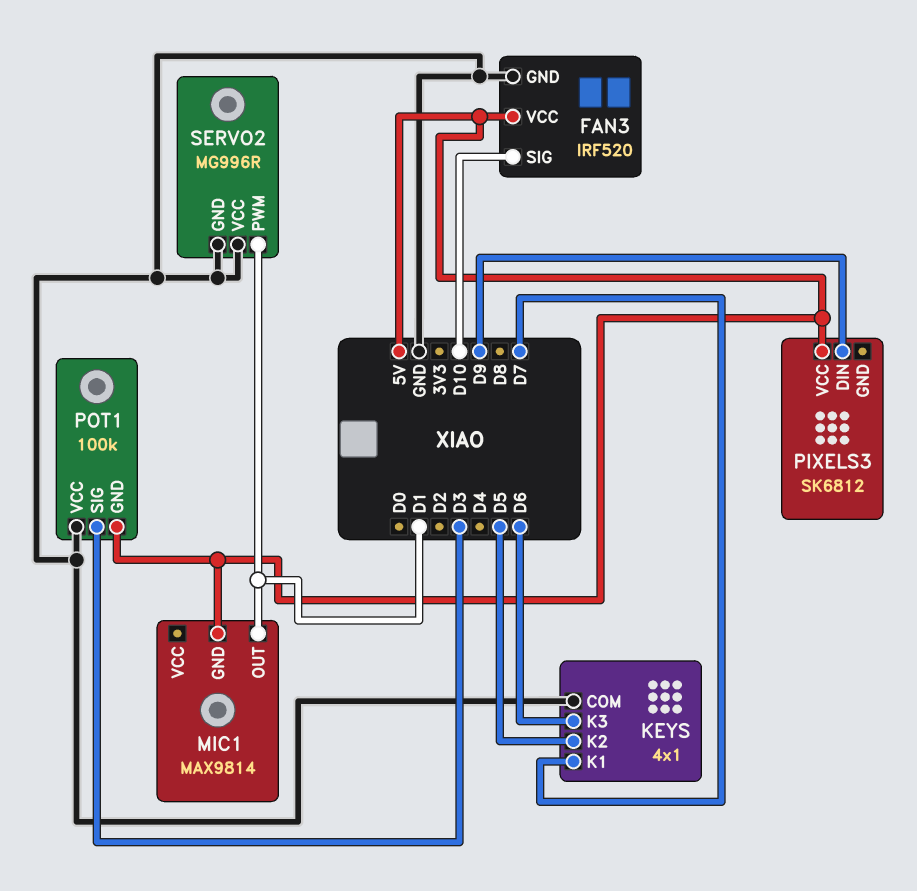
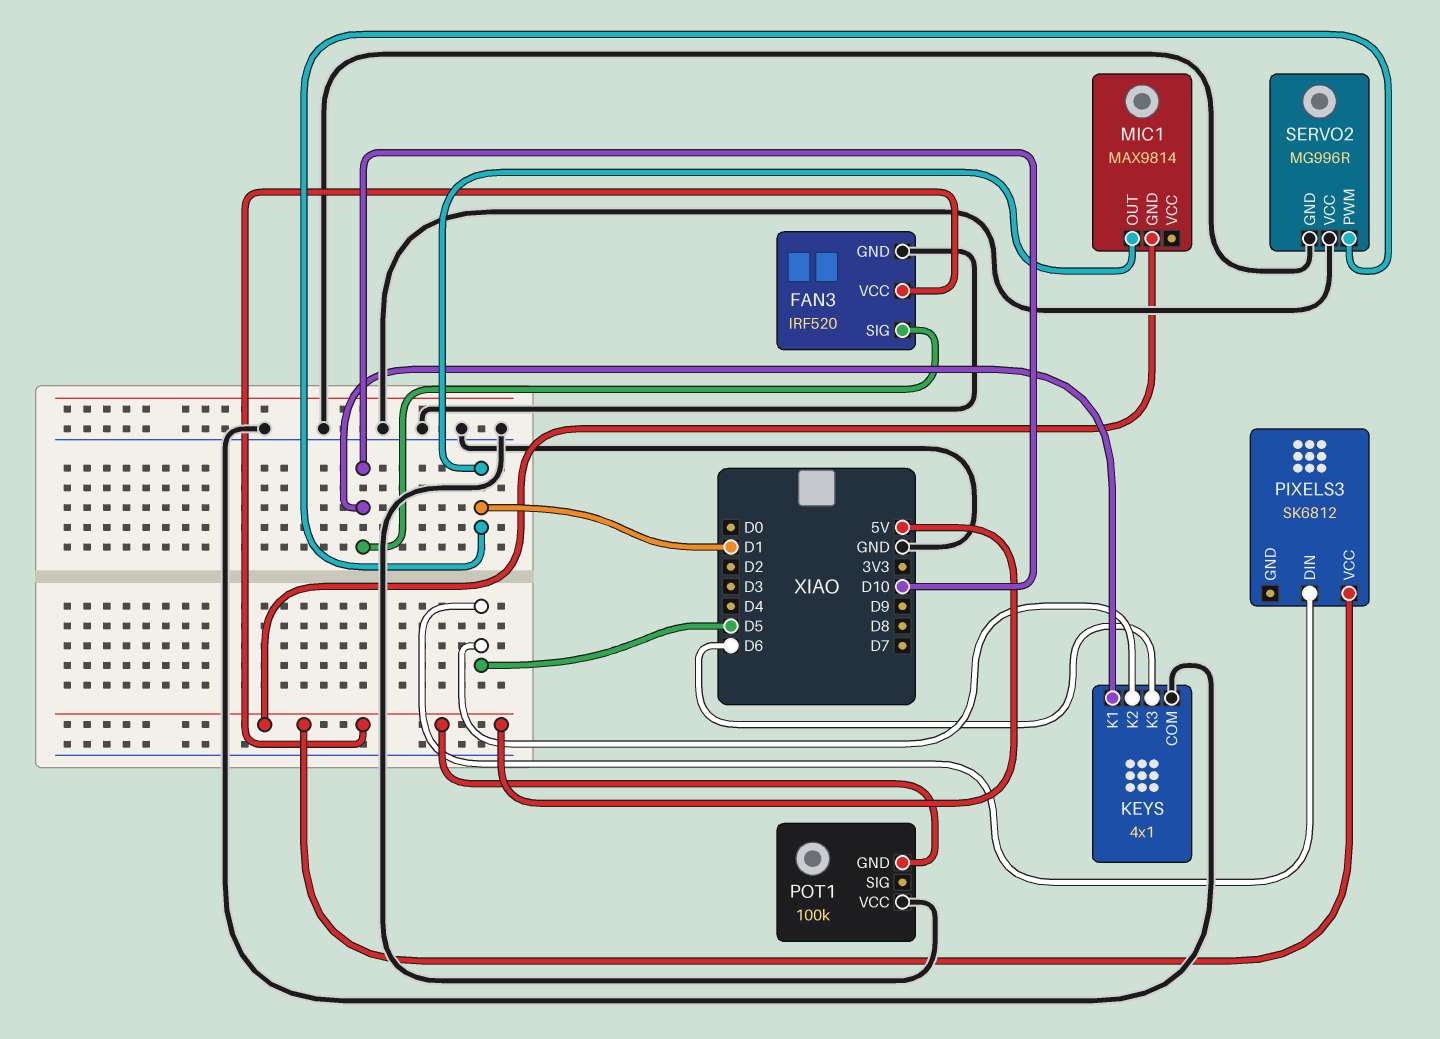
KEYS pin K1: D7 -> D10
PIXELS3 pin DIN: D9 -> D5
POT1 pin SIG: D3 -> none

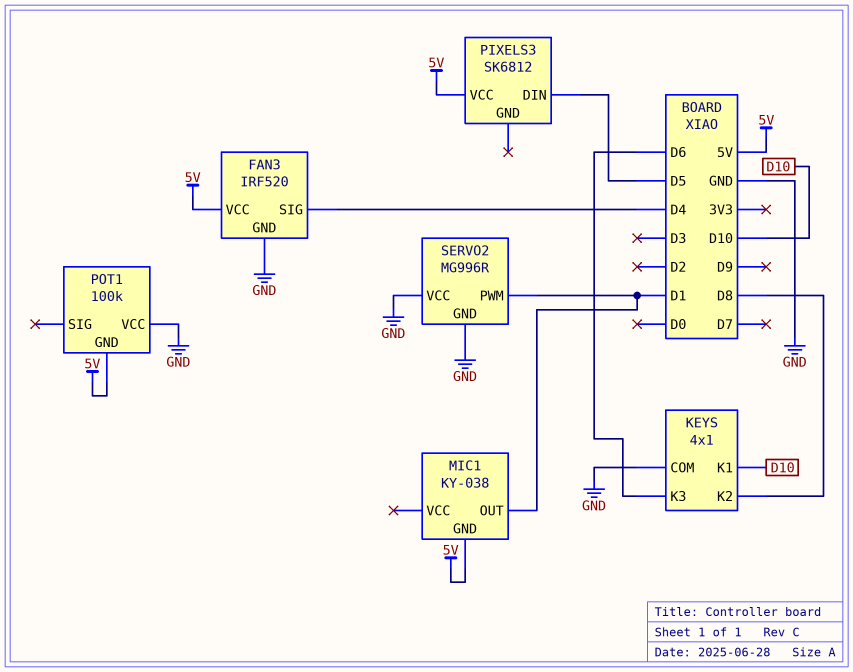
FAN3 pin SIG: D10 -> D4
KEYS pin K2: D5 -> D8
MIC1: MAX9814 -> KY-038

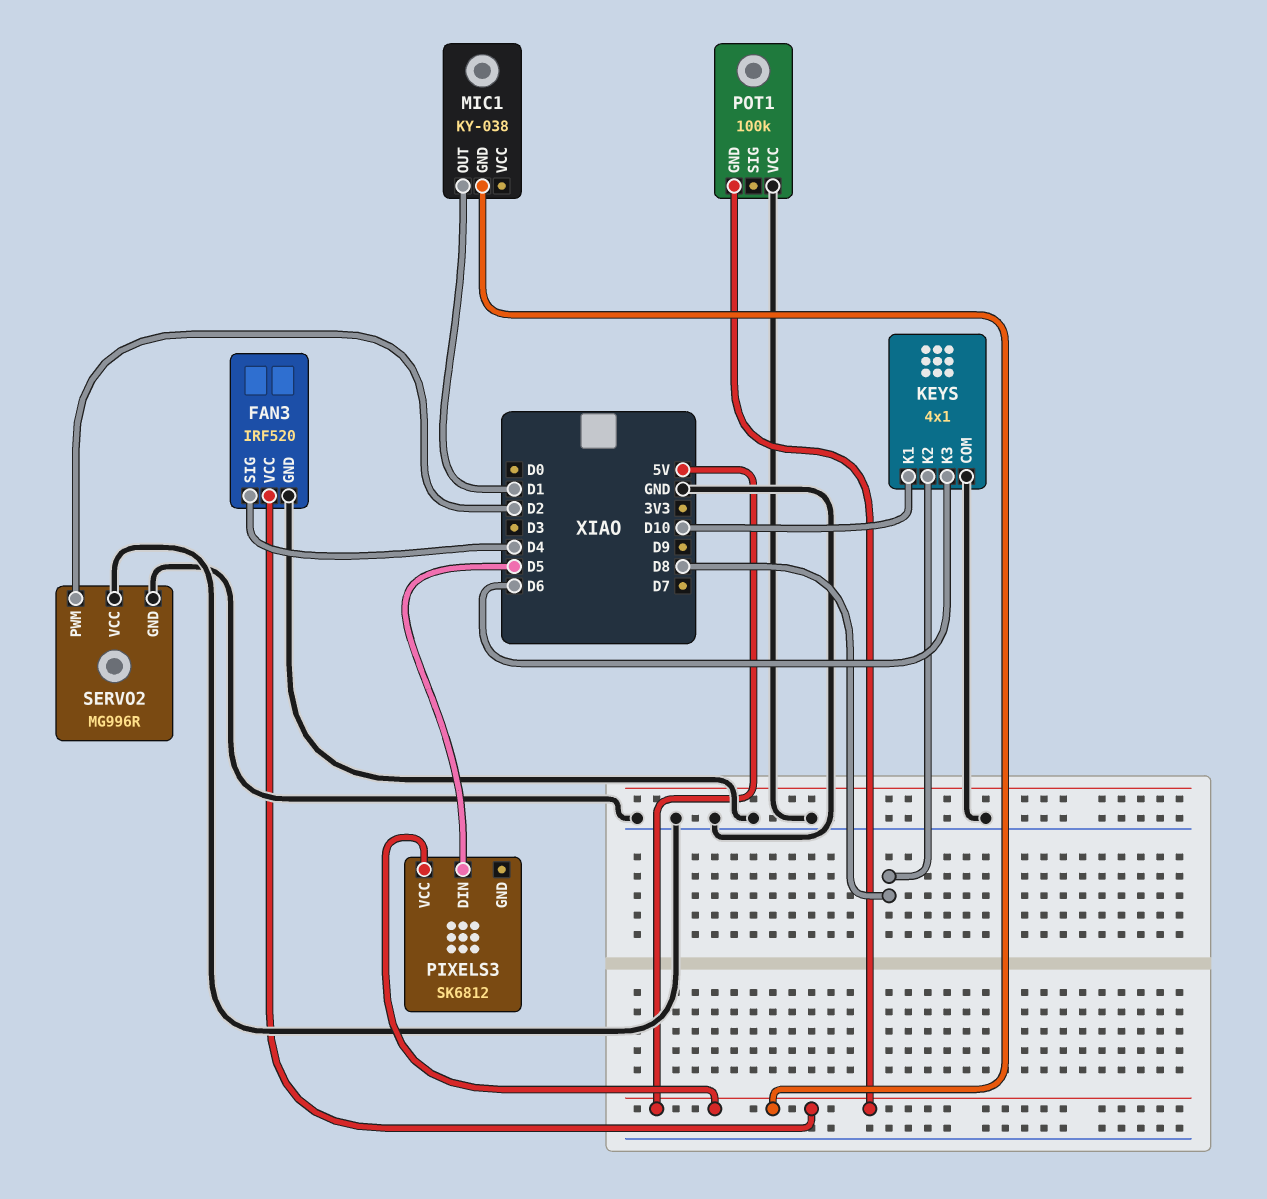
SERVO2 pin PWM: D1 -> D2

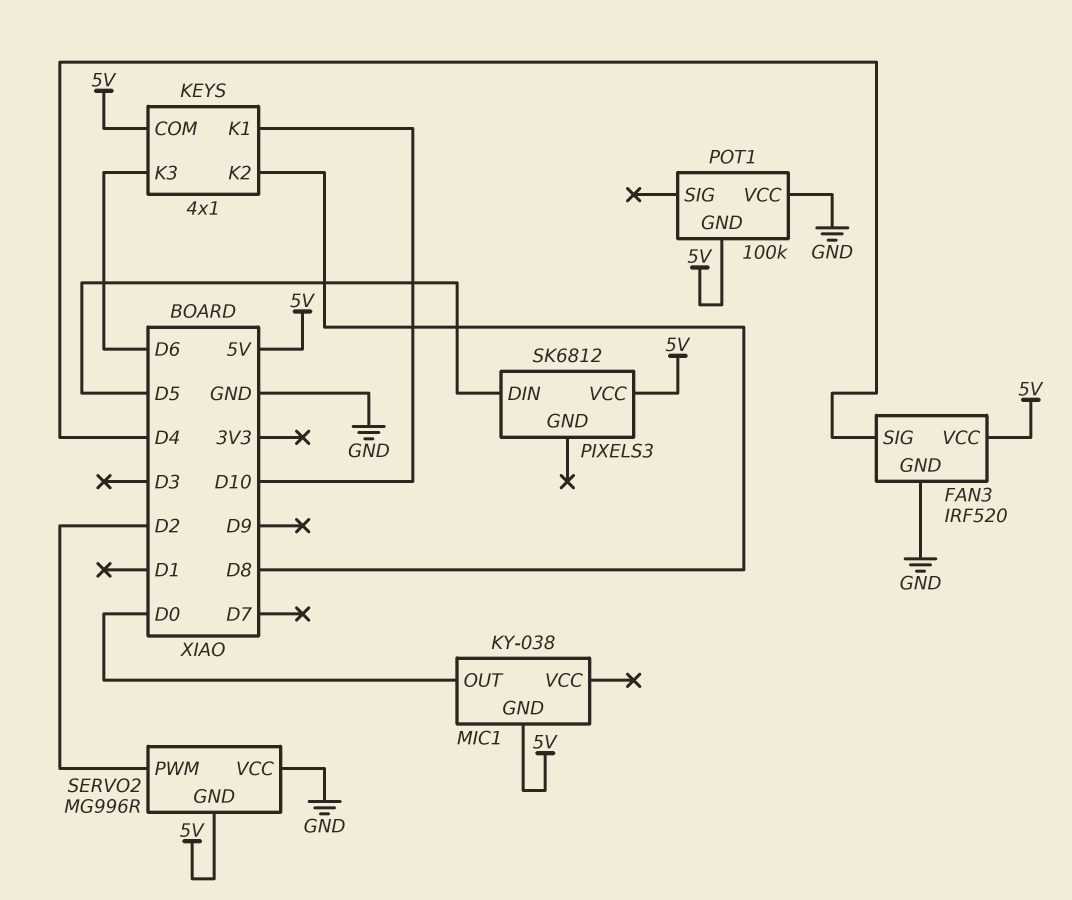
KEYS pin COM: GND -> 5V
MIC1 pin OUT: D1 -> D0
SERVO2 pin GND: GND -> 5V

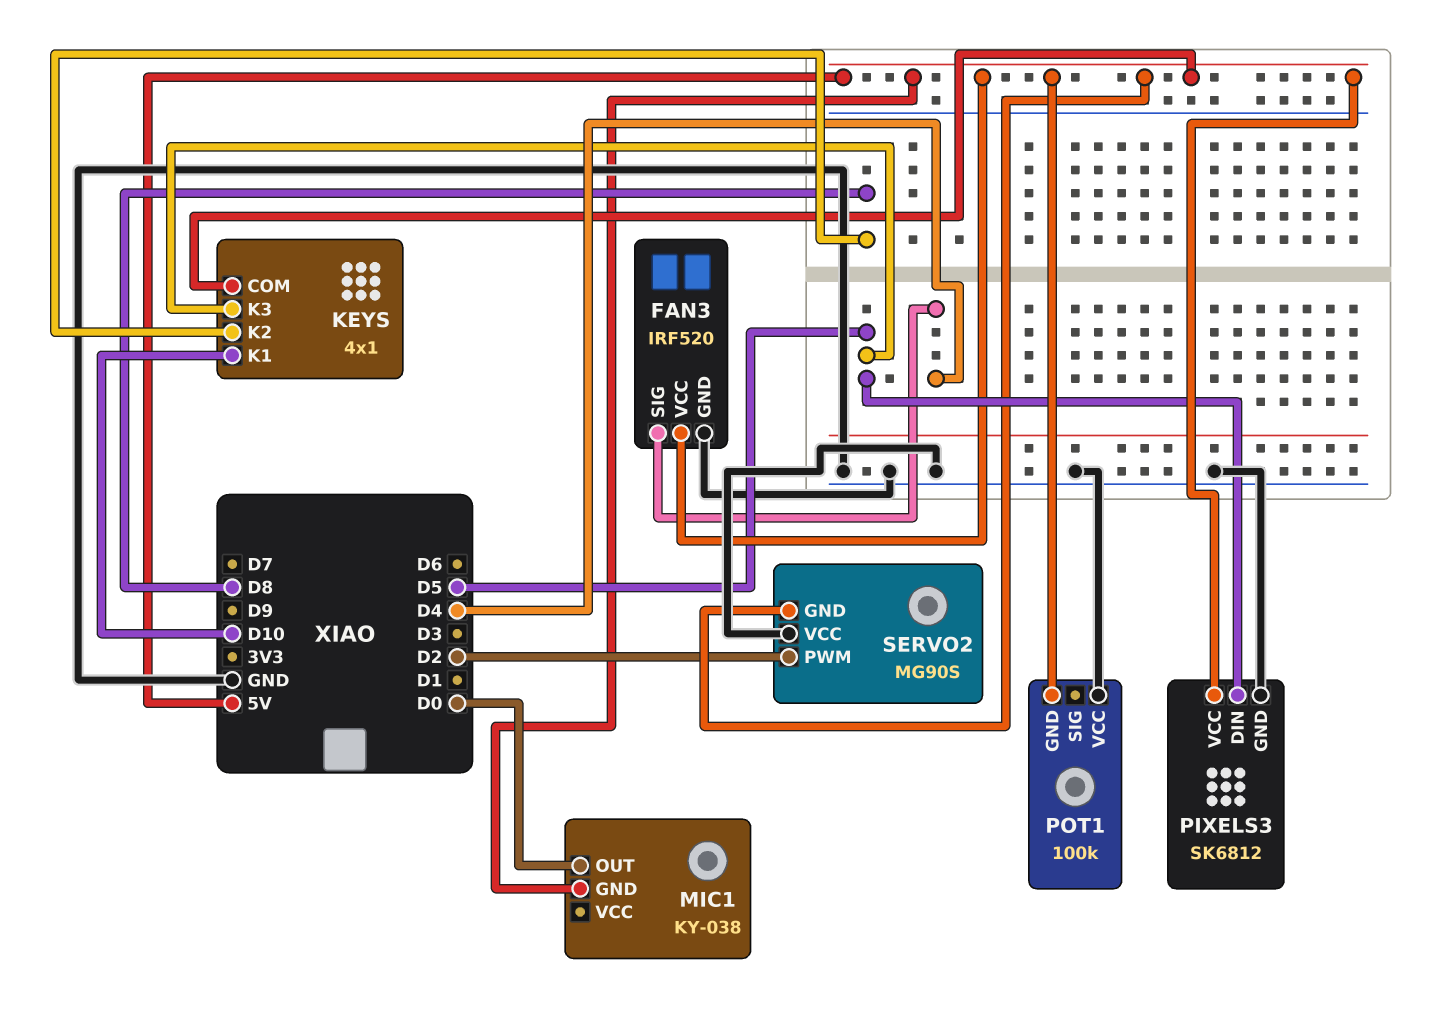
KEYS pin K3: D6 -> D5
PIXELS3 pin GND: none -> GND
SERVO2: MG996R -> MG90S

